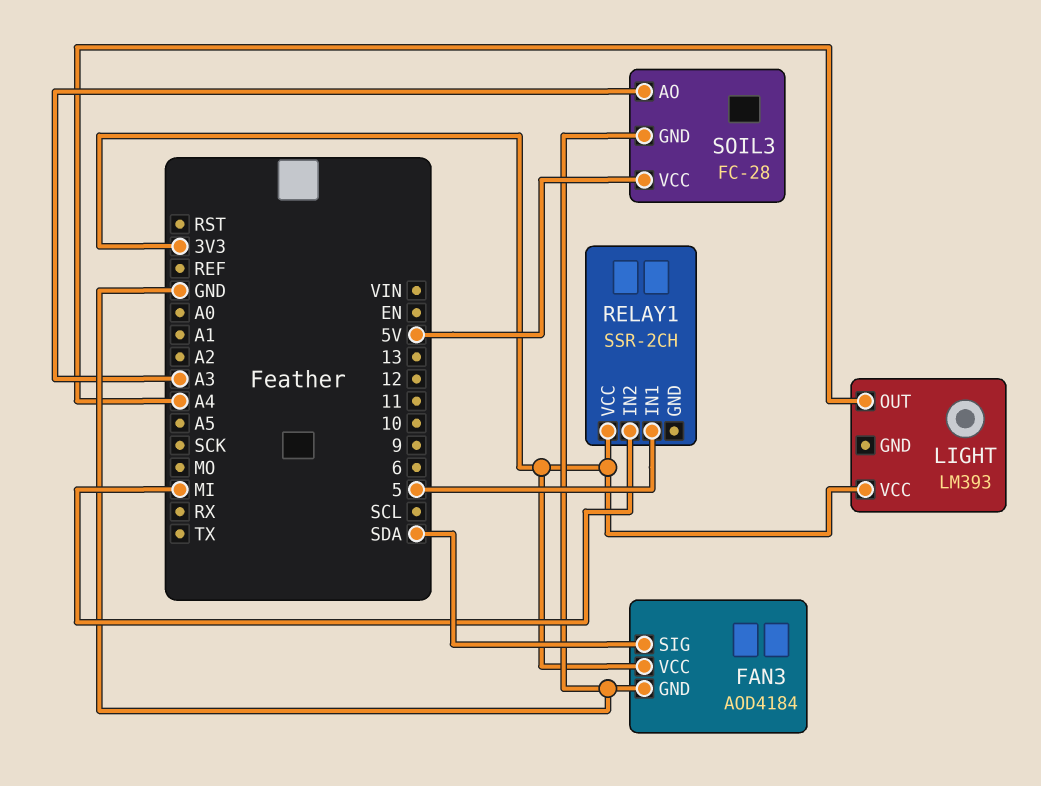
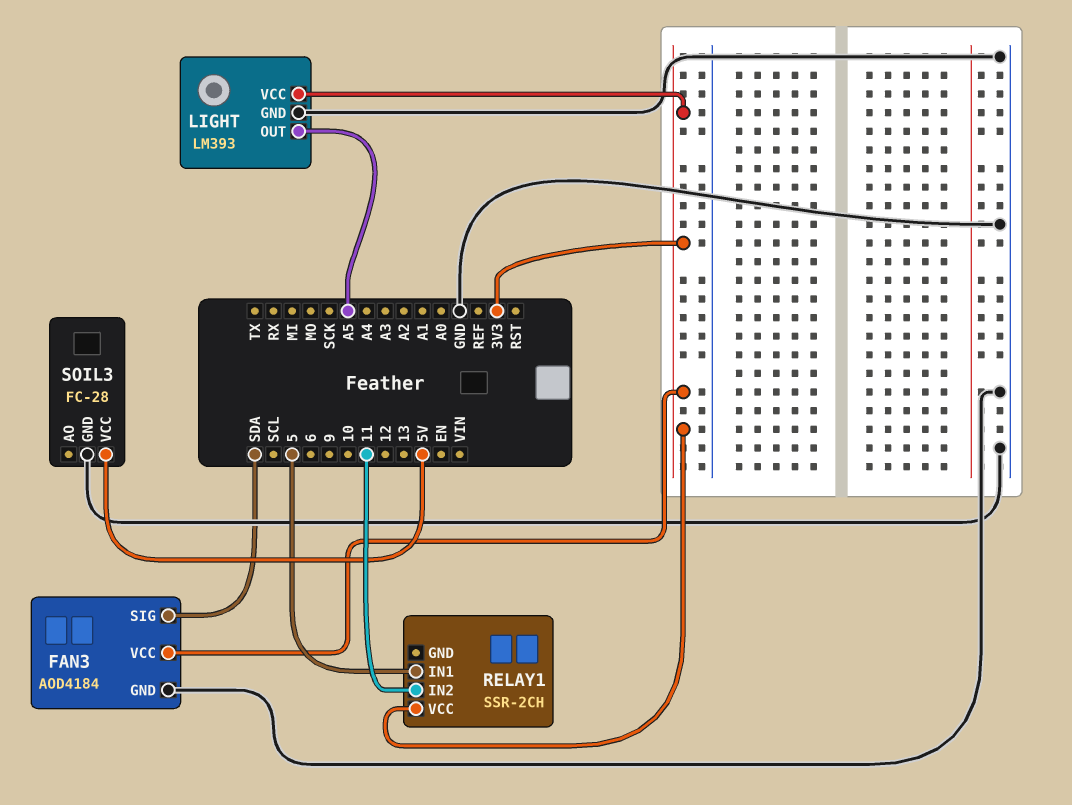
LIGHT pin GND: none -> GND
LIGHT pin OUT: A4 -> A5
RELAY1 pin IN2: MI -> 11
SOIL3 pin AO: A3 -> none

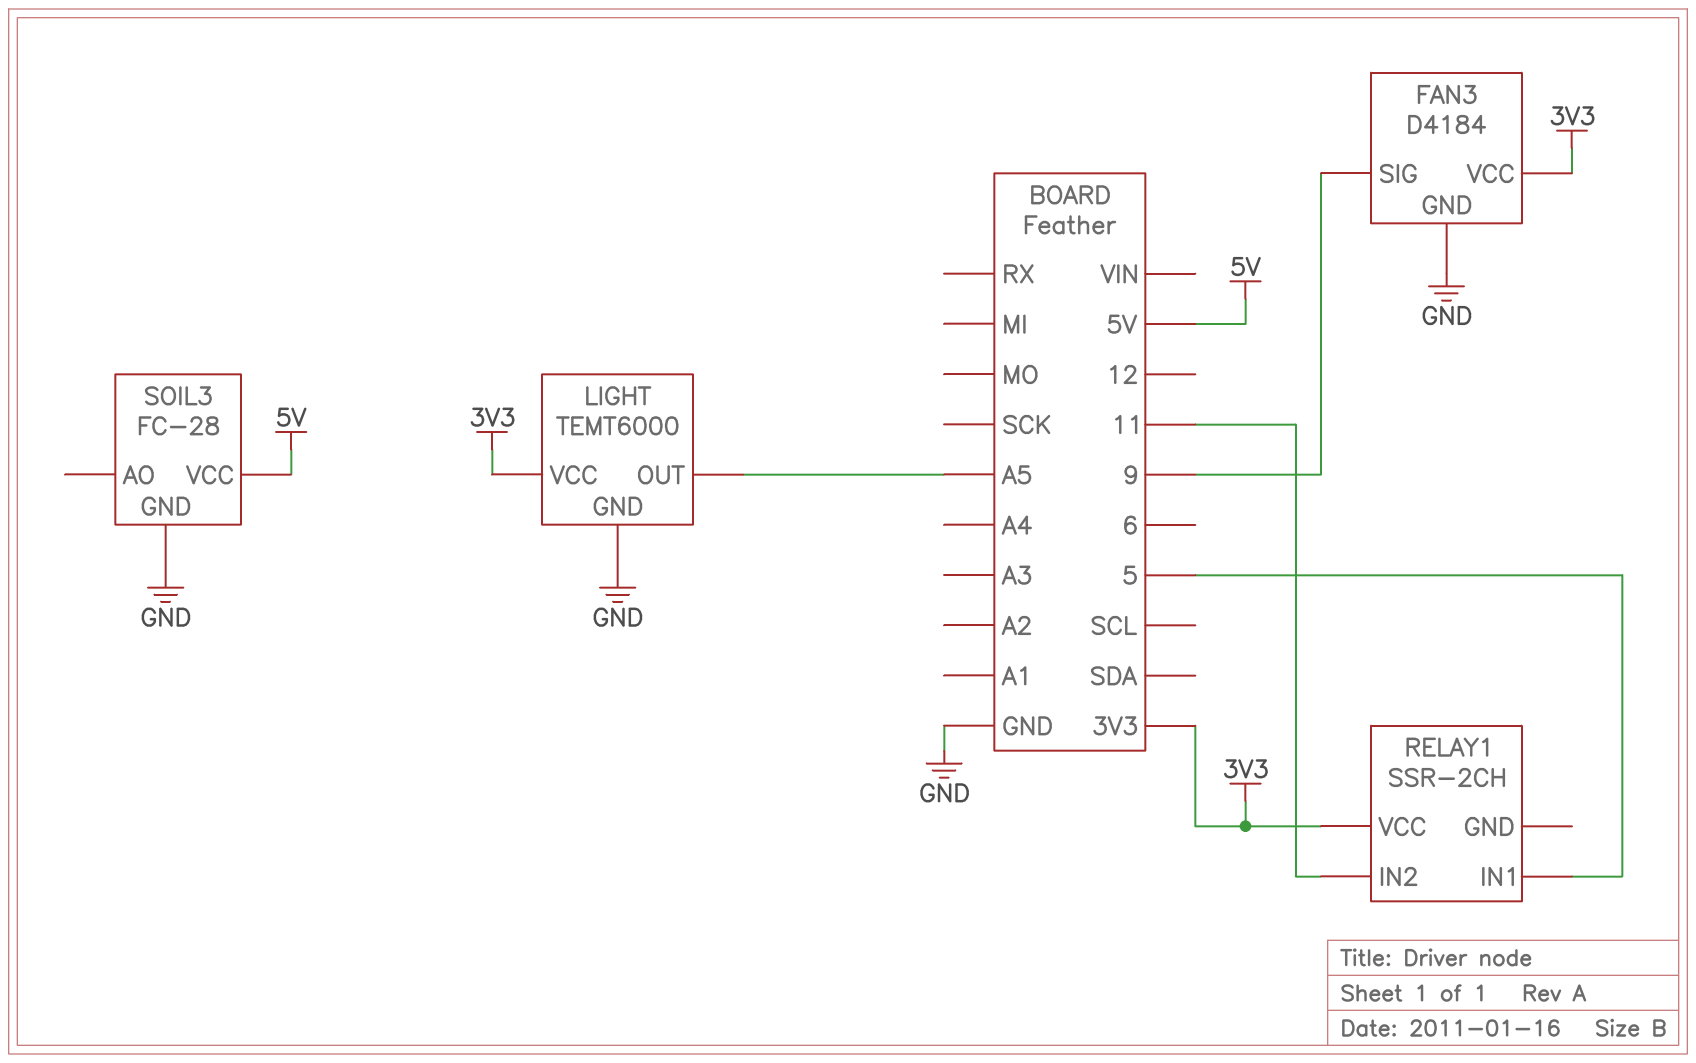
FAN3: AOD4184 -> D4184
FAN3 pin SIG: SDA -> 9
LIGHT: LM393 -> TEMT6000

